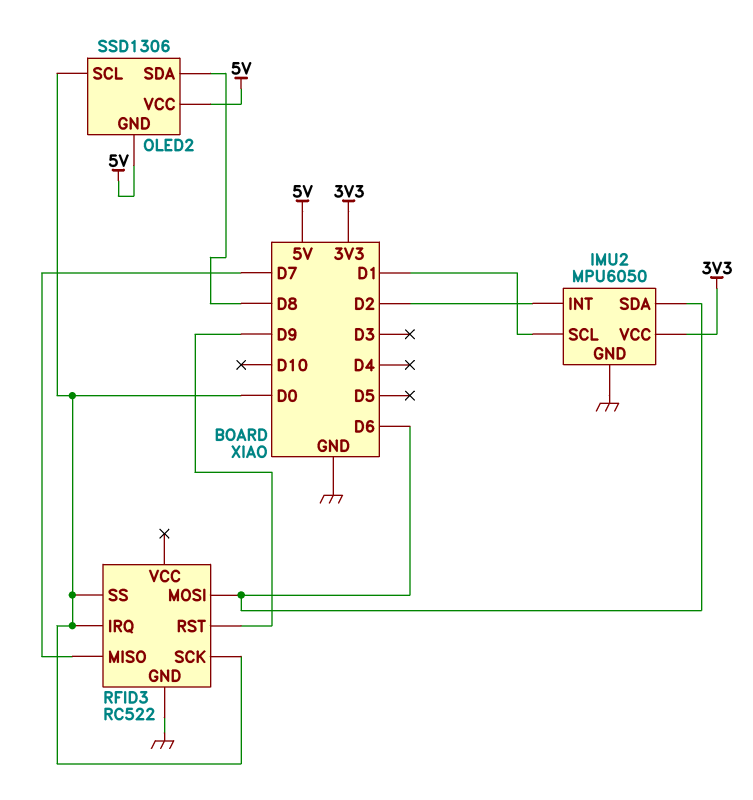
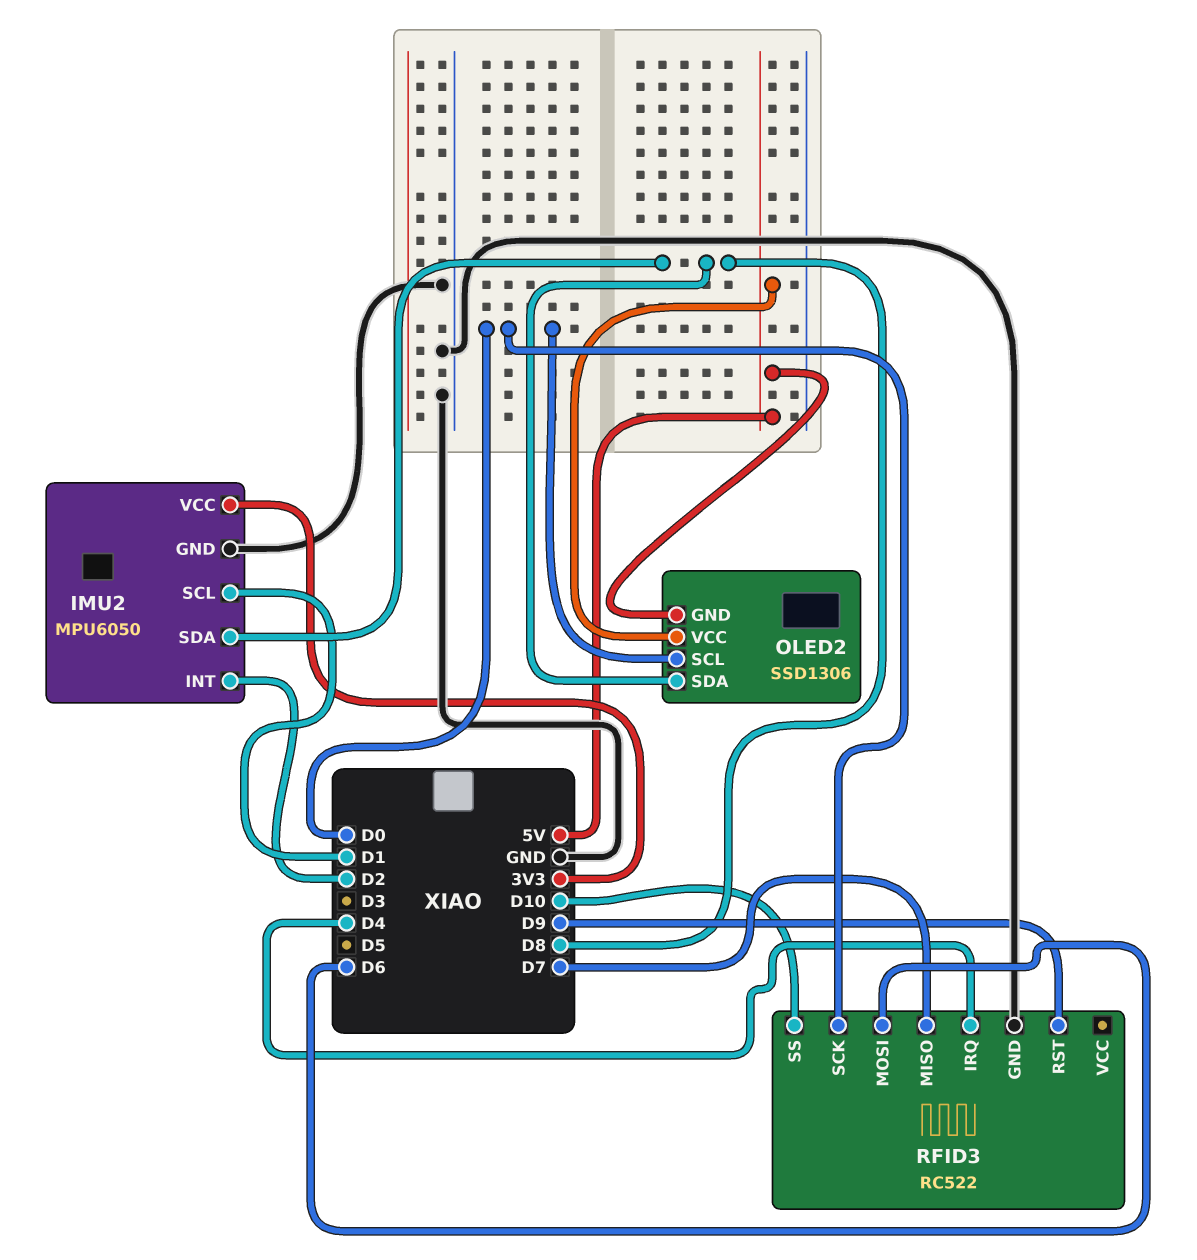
IMU2 pin SDA: D6 -> D8
RFID3 pin IRQ: D0 -> D4
RFID3 pin SS: D0 -> D10

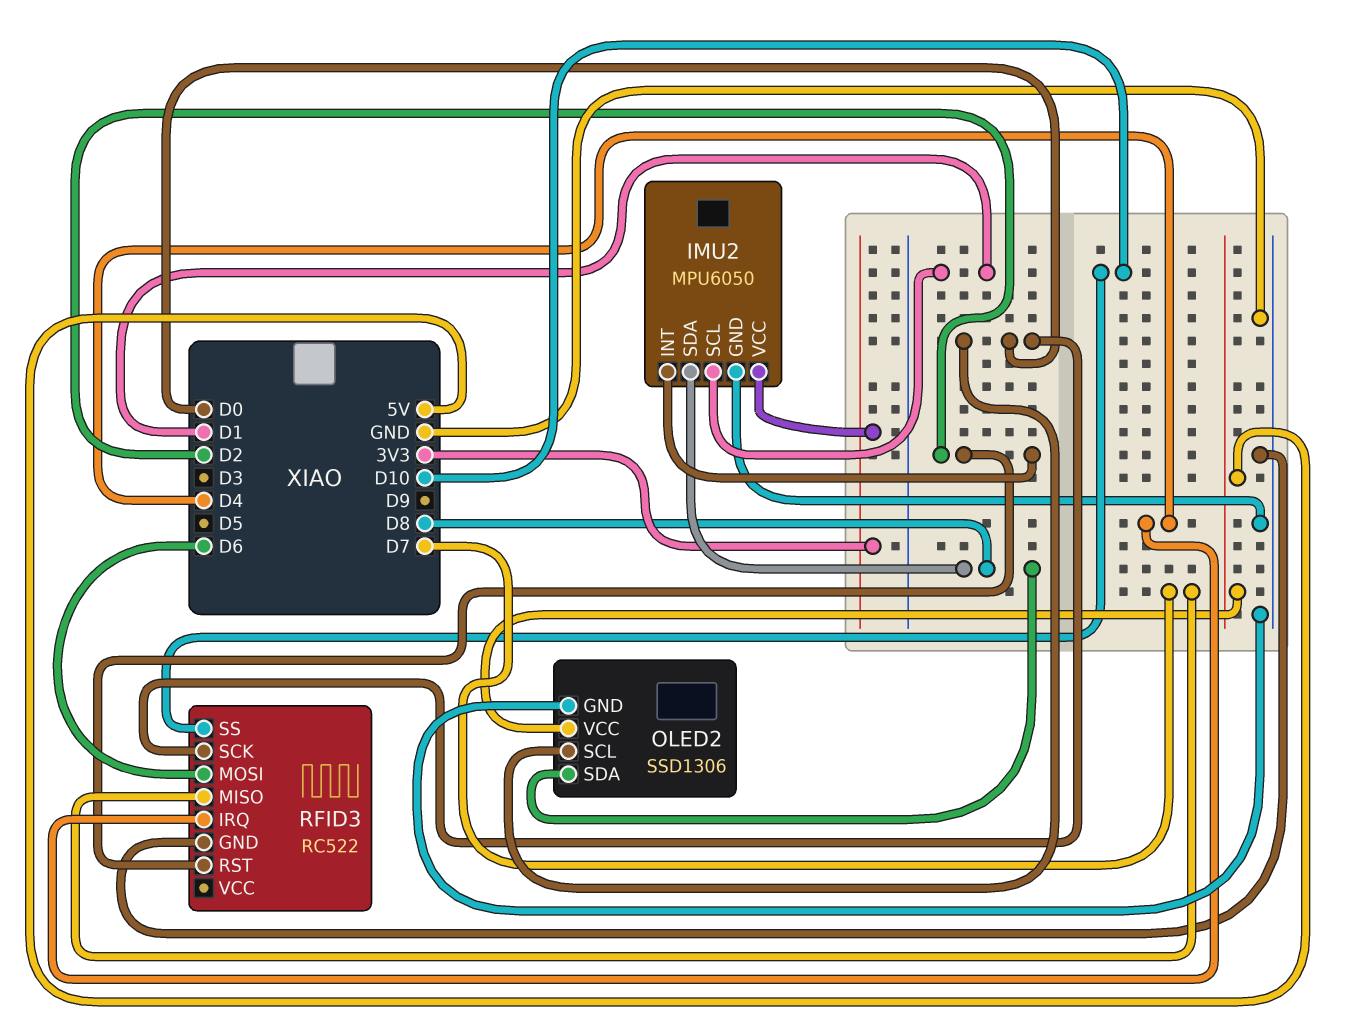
OLED2 pin GND: 5V -> GND
RFID3 pin RST: D9 -> D2

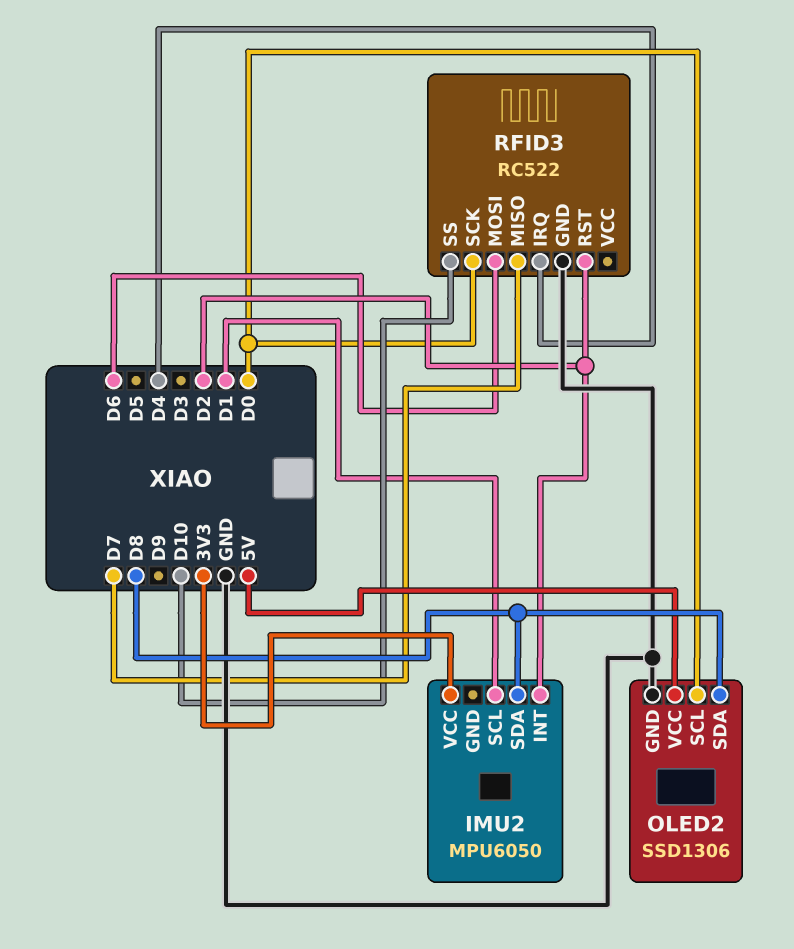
IMU2 pin GND: GND -> none

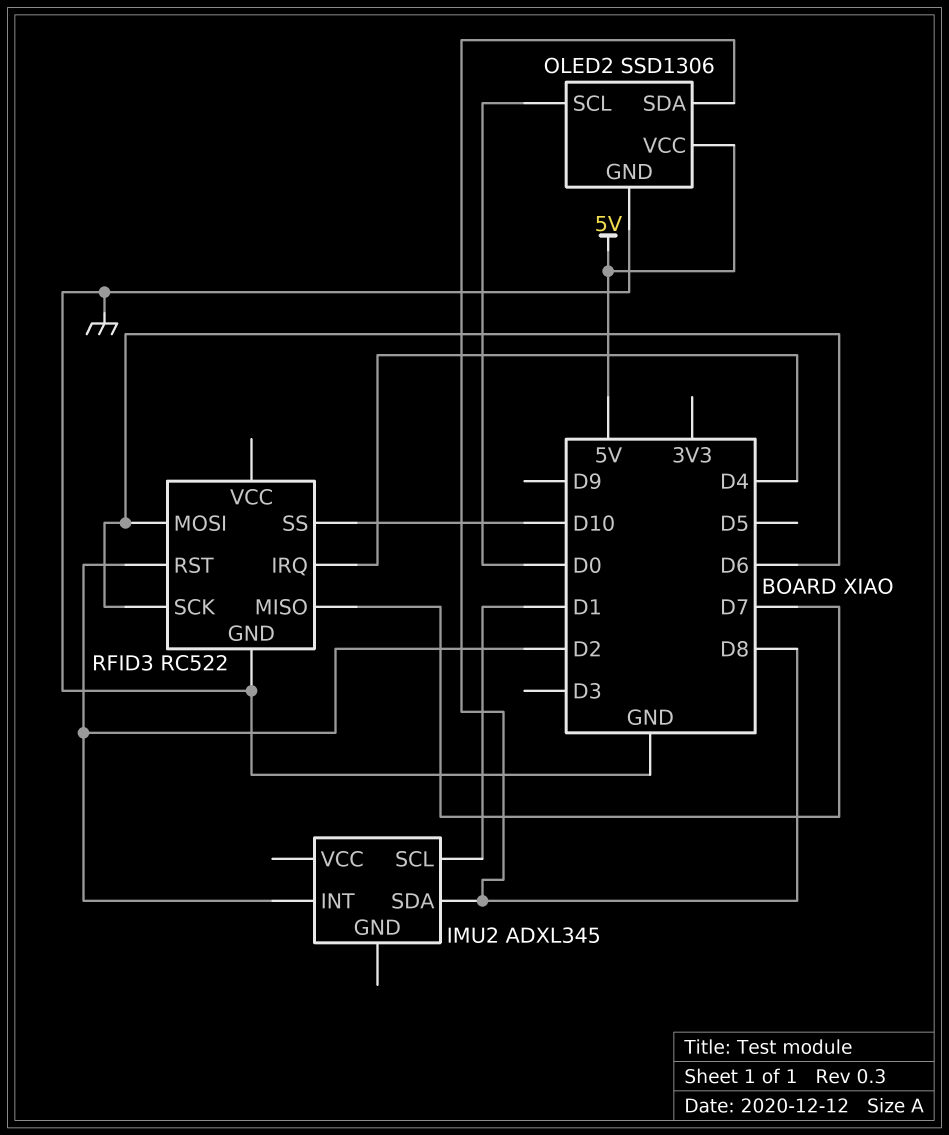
IMU2: MPU6050 -> ADXL345
IMU2 pin VCC: 3V3 -> none
RFID3 pin SCK: D0 -> D6

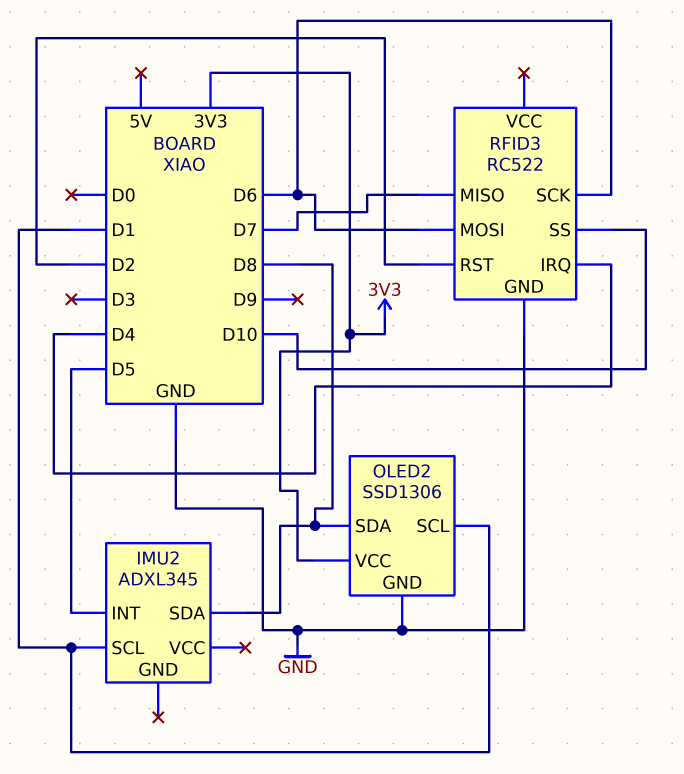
IMU2 pin INT: D2 -> D5
OLED2 pin SCL: D0 -> D1
OLED2 pin VCC: 5V -> 3V3

